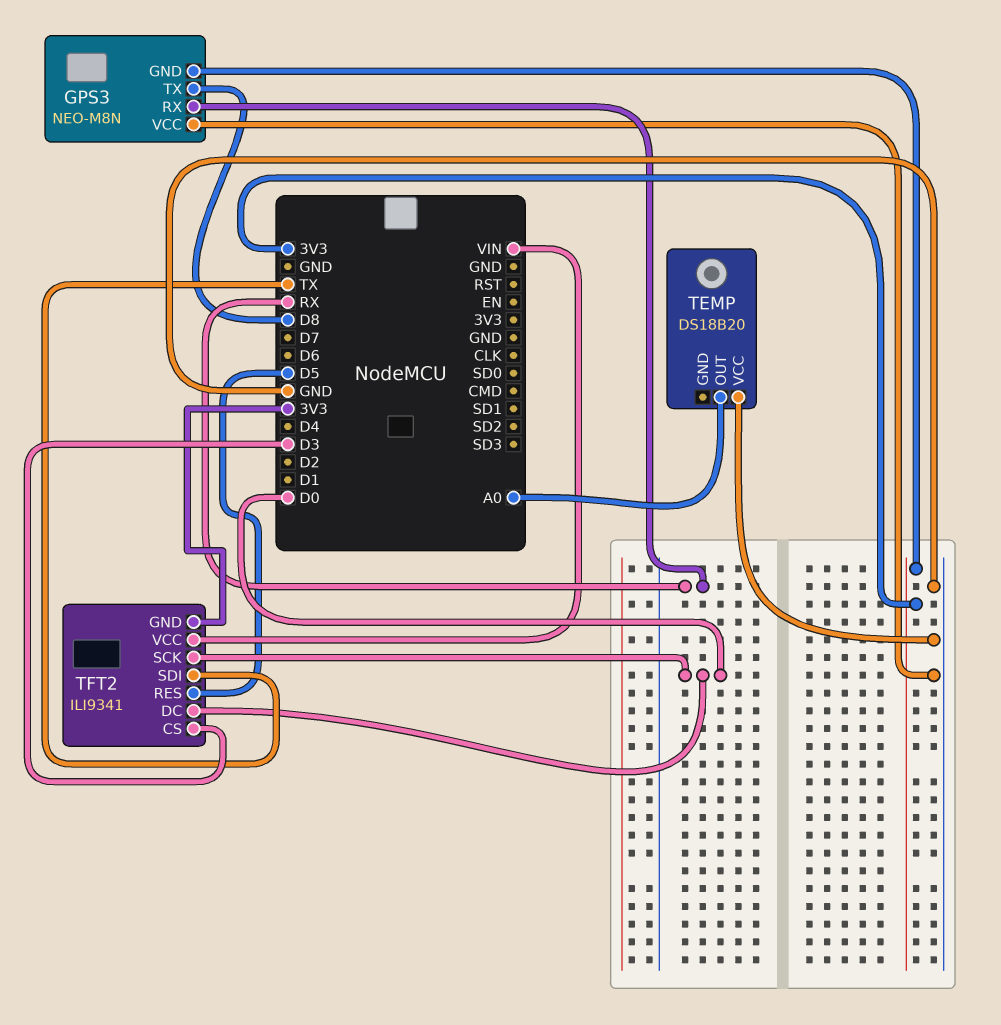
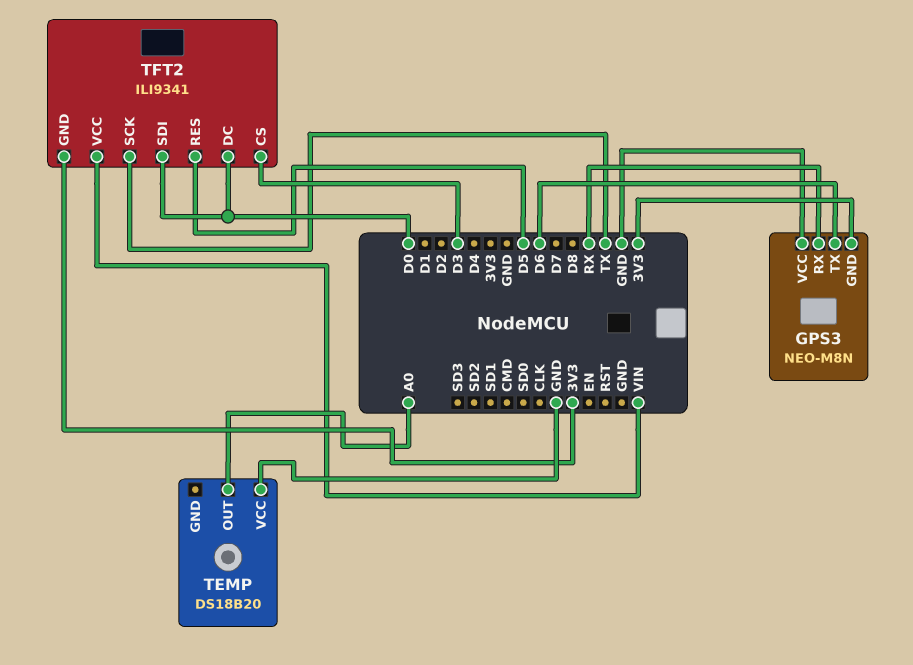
GPS3 pin TX: D8 -> D6
TFT2 pin SCK: D0 -> TX
TFT2 pin SDI: TX -> D0

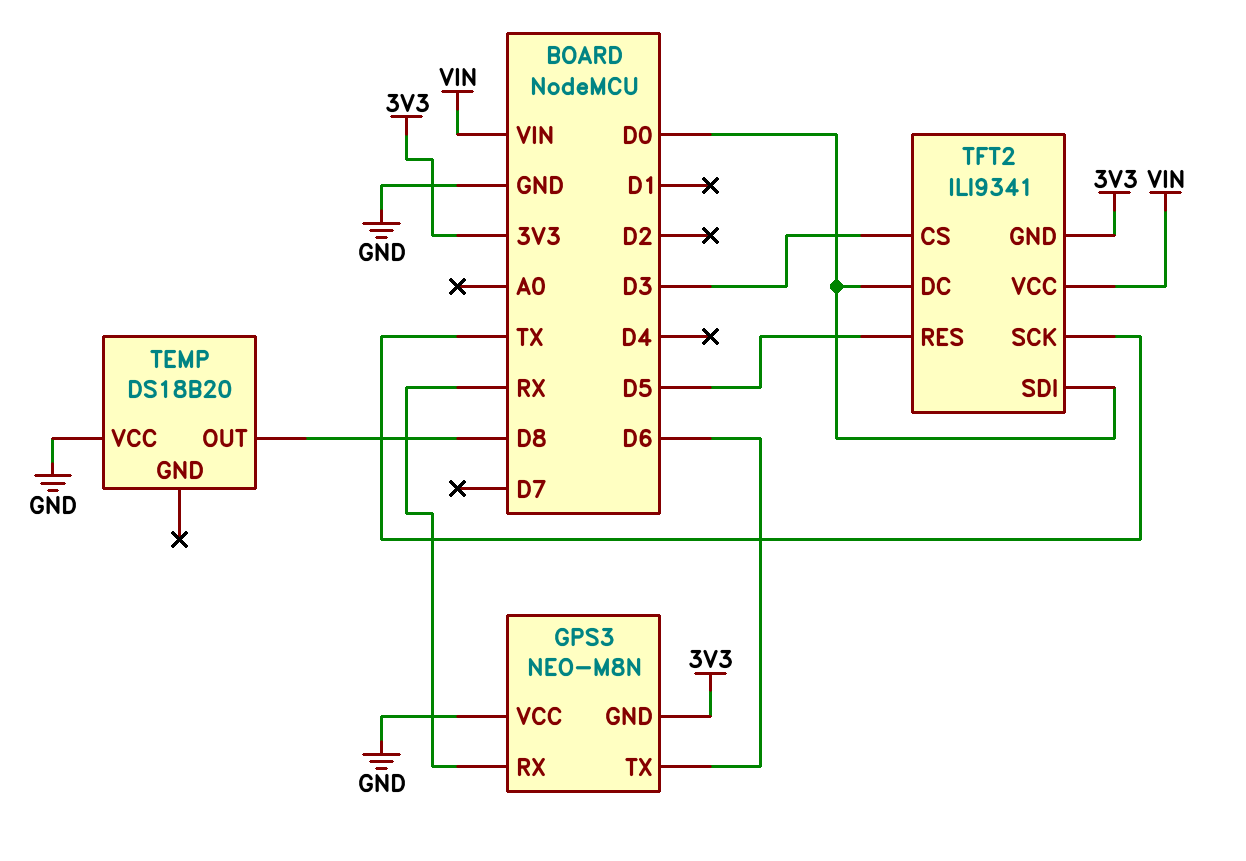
TEMP pin OUT: A0 -> D8

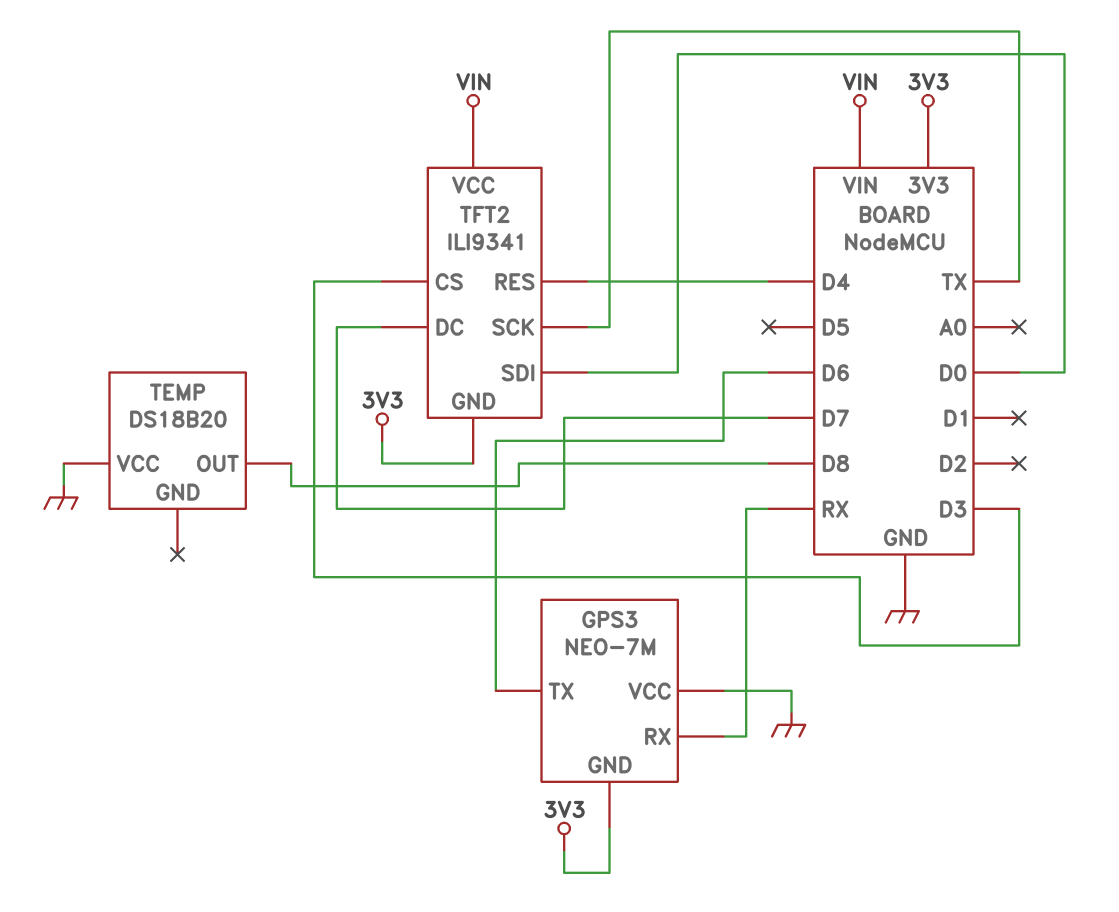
GPS3: NEO-M8N -> NEO-7M
TFT2 pin DC: D0 -> D7
TFT2 pin RES: D5 -> D4

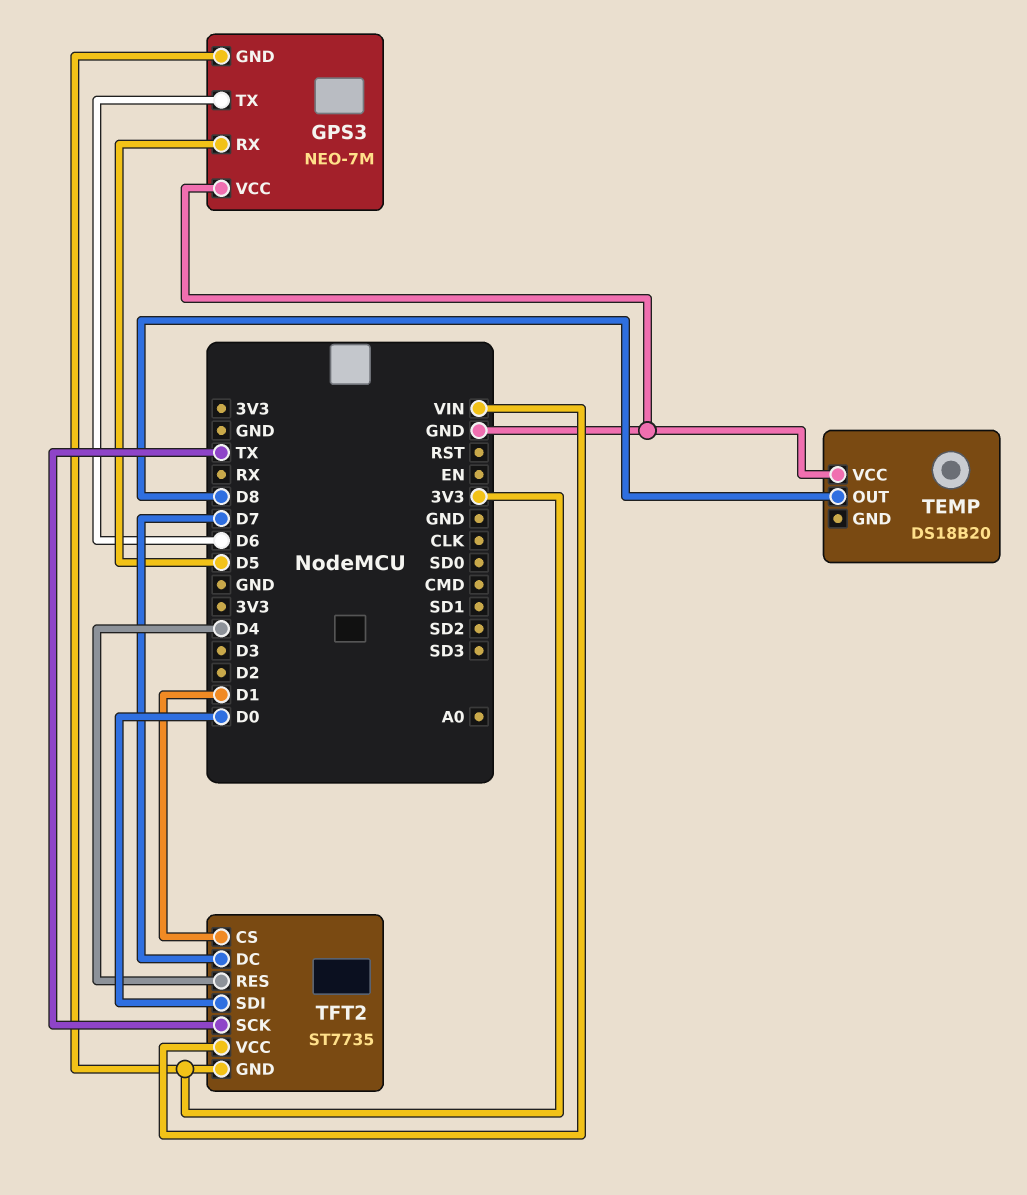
GPS3 pin RX: RX -> D5
TFT2: ILI9341 -> ST7735
TFT2 pin CS: D3 -> D1

